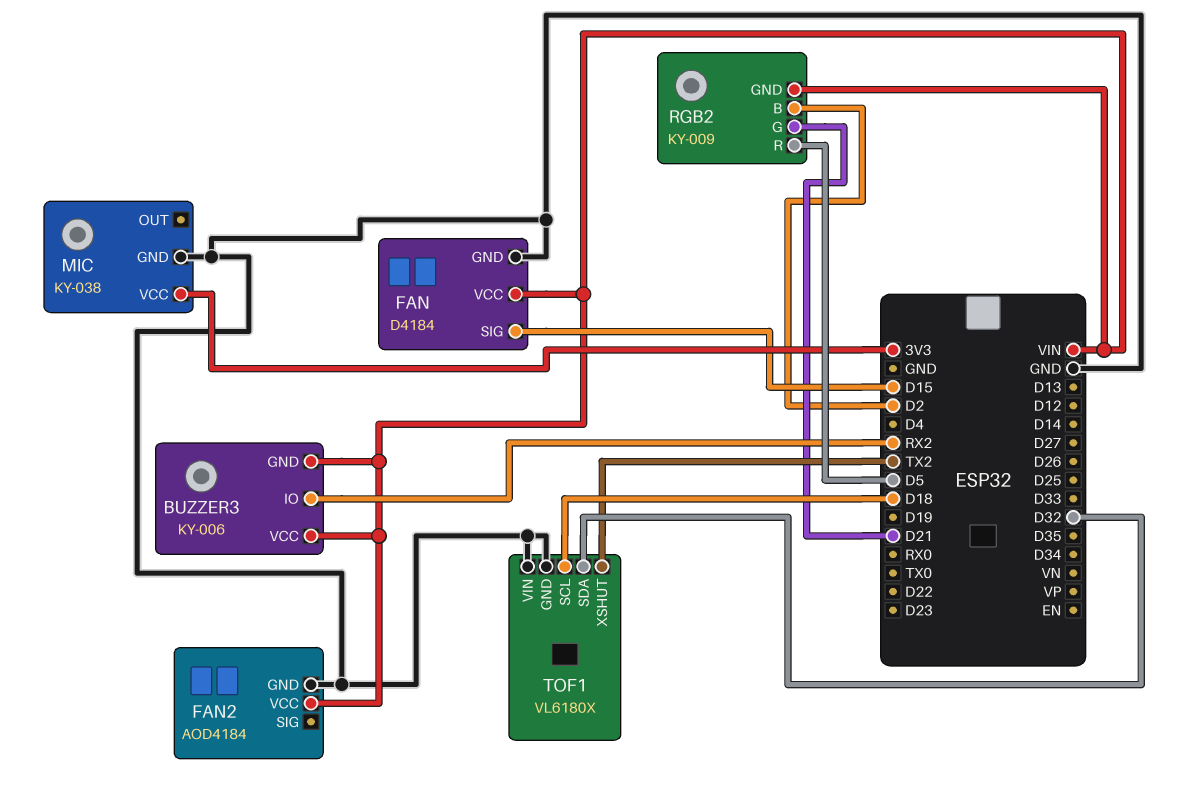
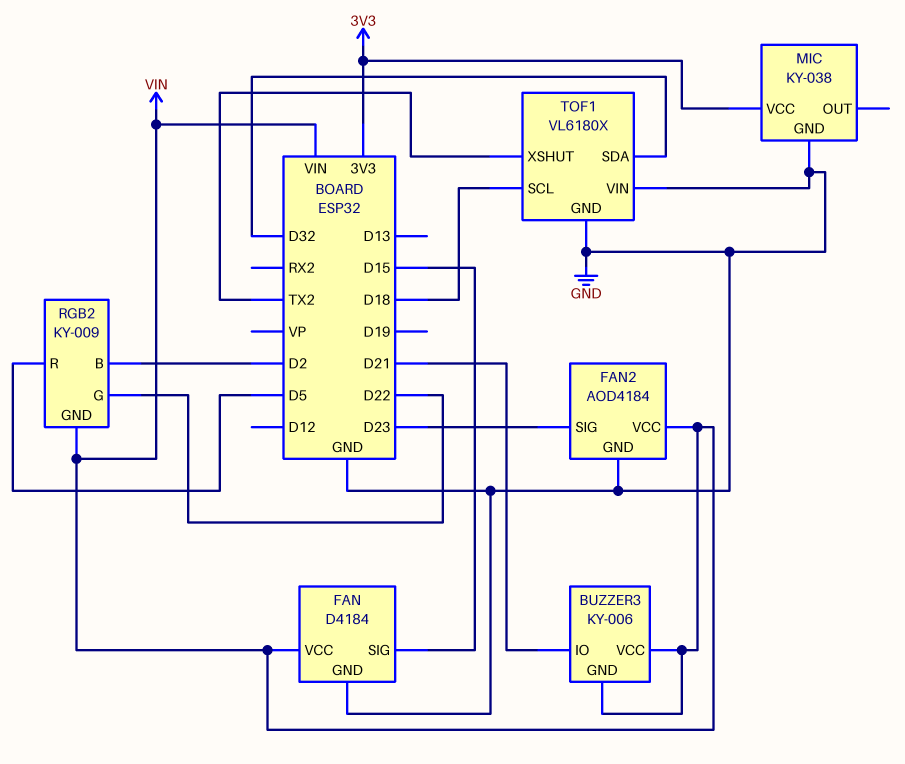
BUZZER3 pin IO: RX2 -> D21
FAN2 pin SIG: none -> D23
RGB2 pin G: D21 -> D22

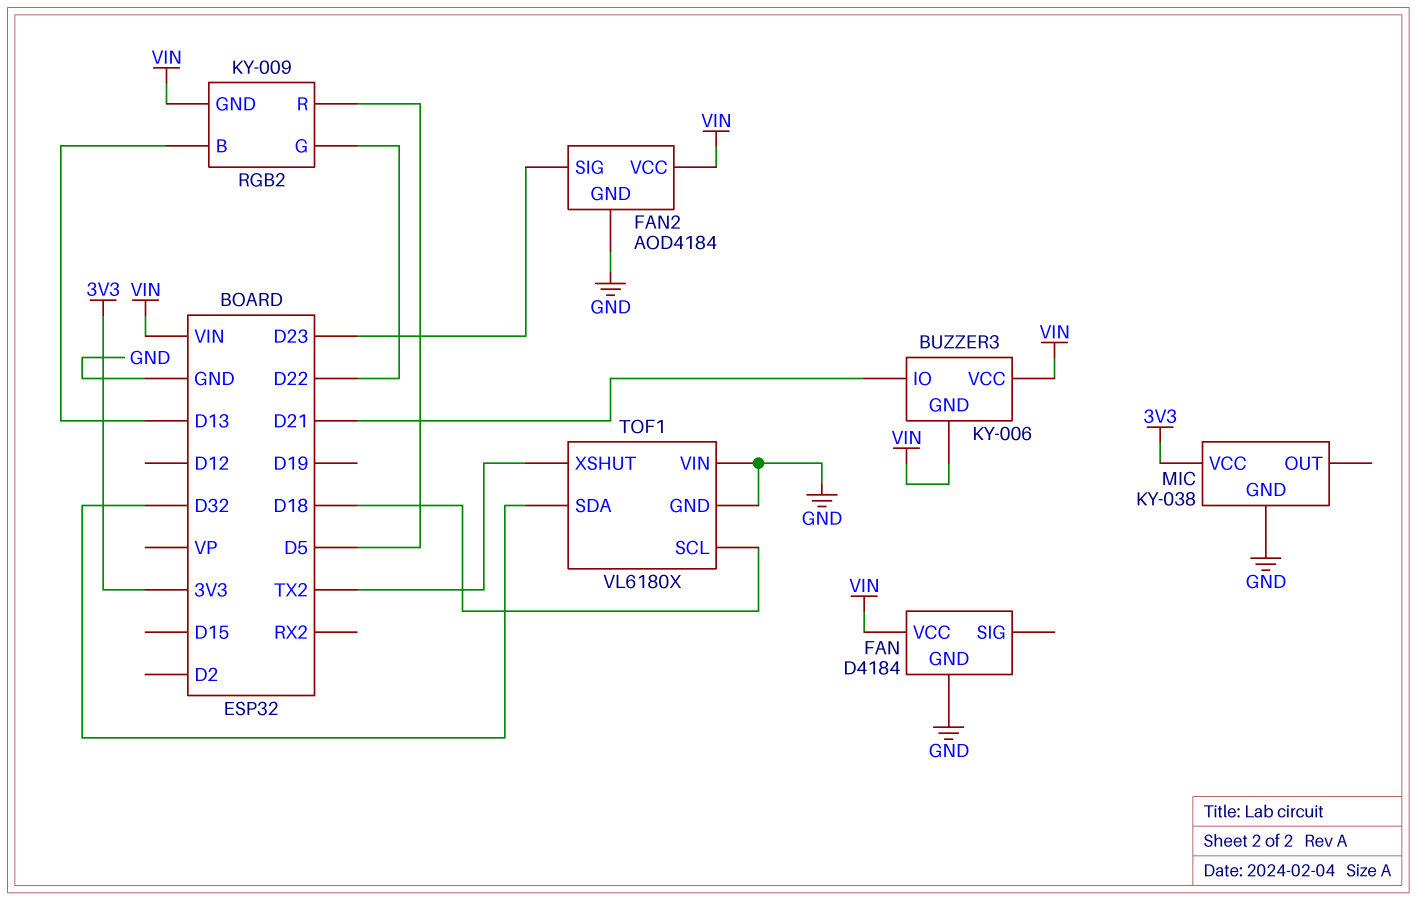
FAN pin SIG: D15 -> none
RGB2 pin B: D2 -> D13

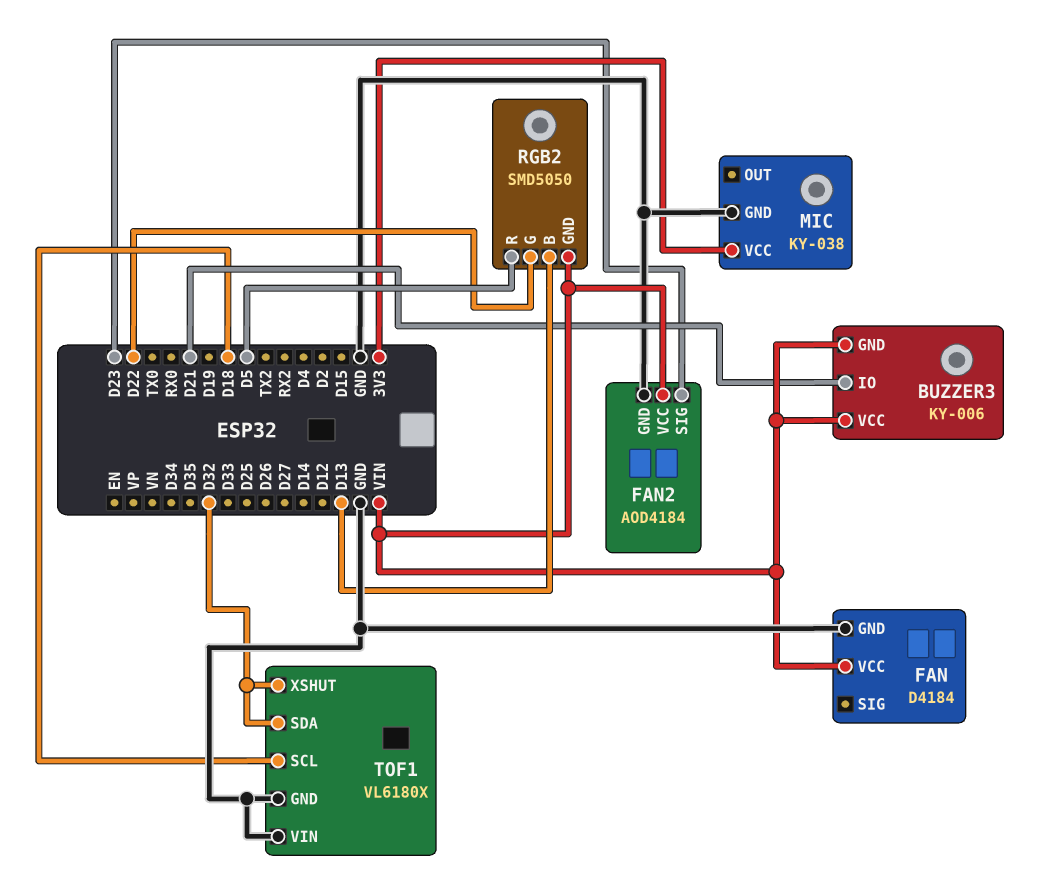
RGB2: KY-009 -> SMD5050
TOF1 pin XSHUT: TX2 -> D32

